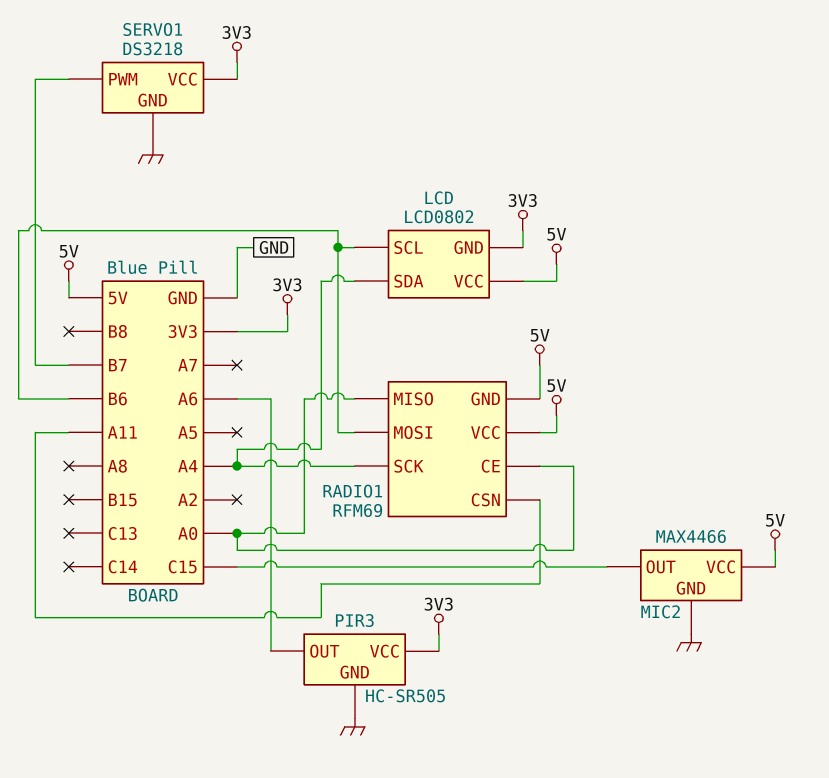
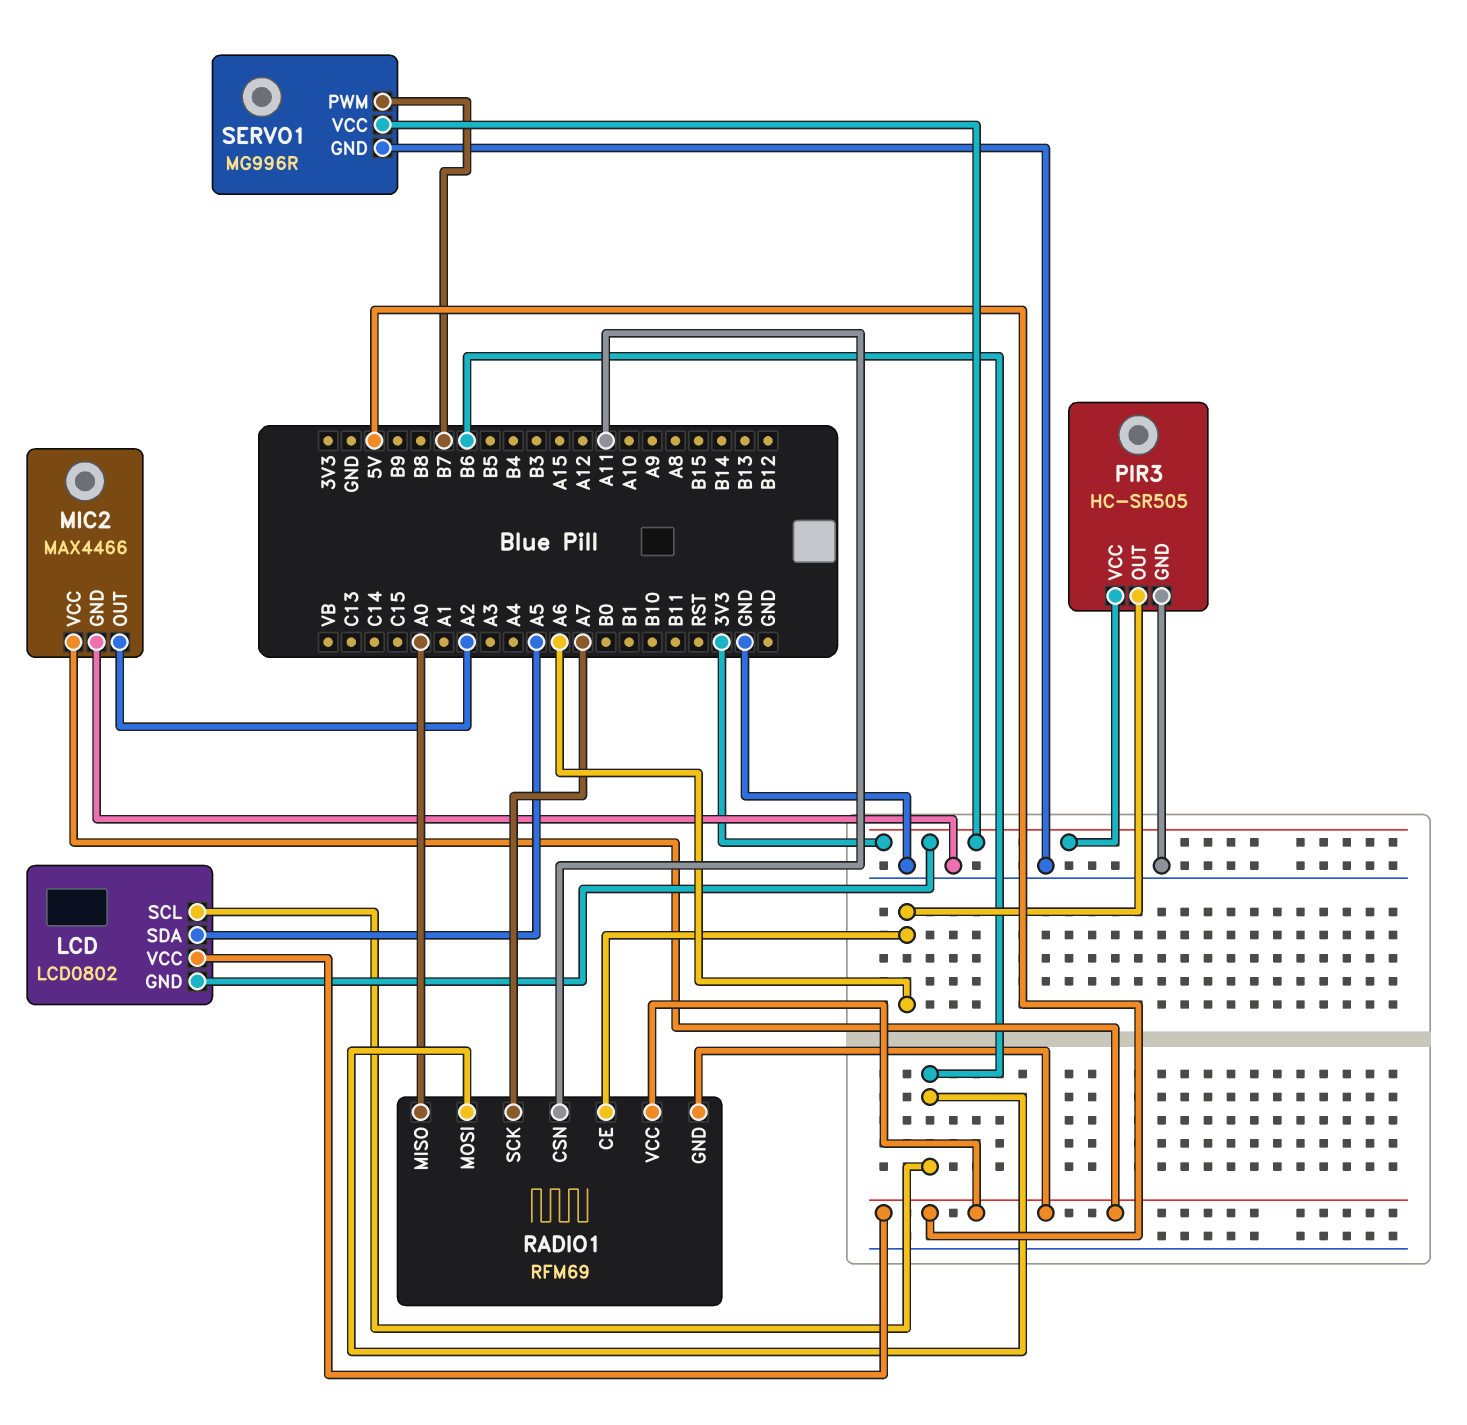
LCD pin SDA: A4 -> A5
MIC2 pin OUT: C15 -> A2
RADIO1 pin CE: A0 -> A6
RADIO1 pin SCK: A4 -> A7
SERVO1: DS3218 -> MG996R

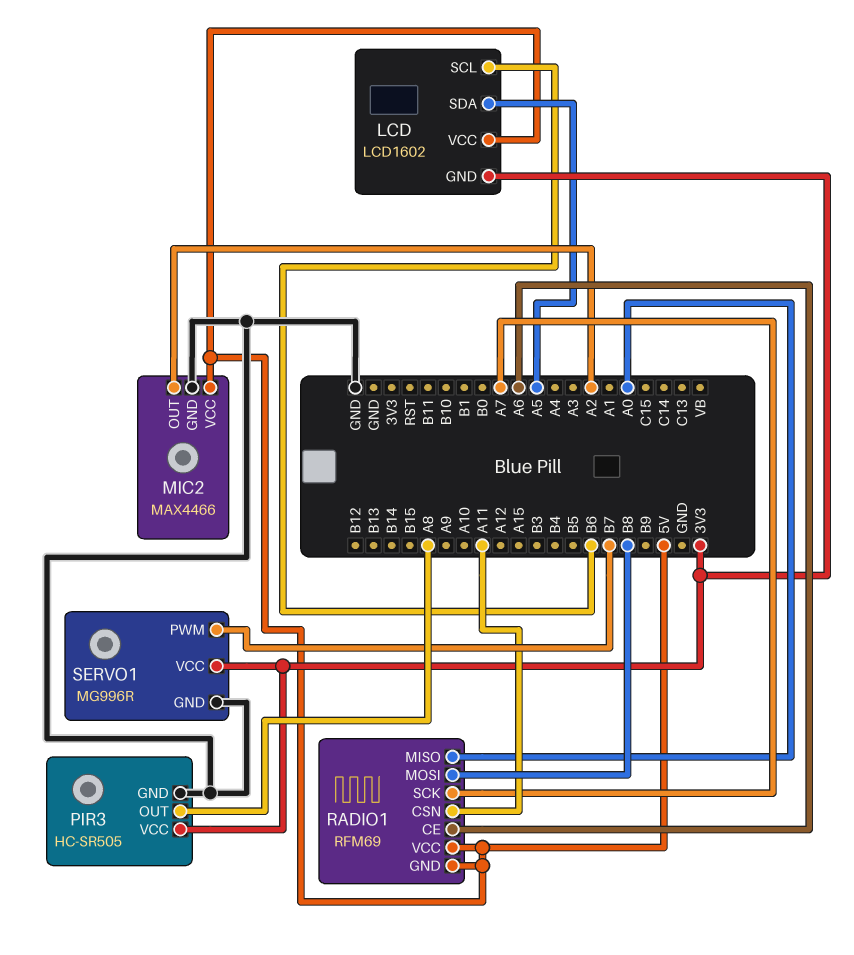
LCD: LCD0802 -> LCD1602
PIR3 pin OUT: A6 -> A8
RADIO1 pin MOSI: B6 -> B8

